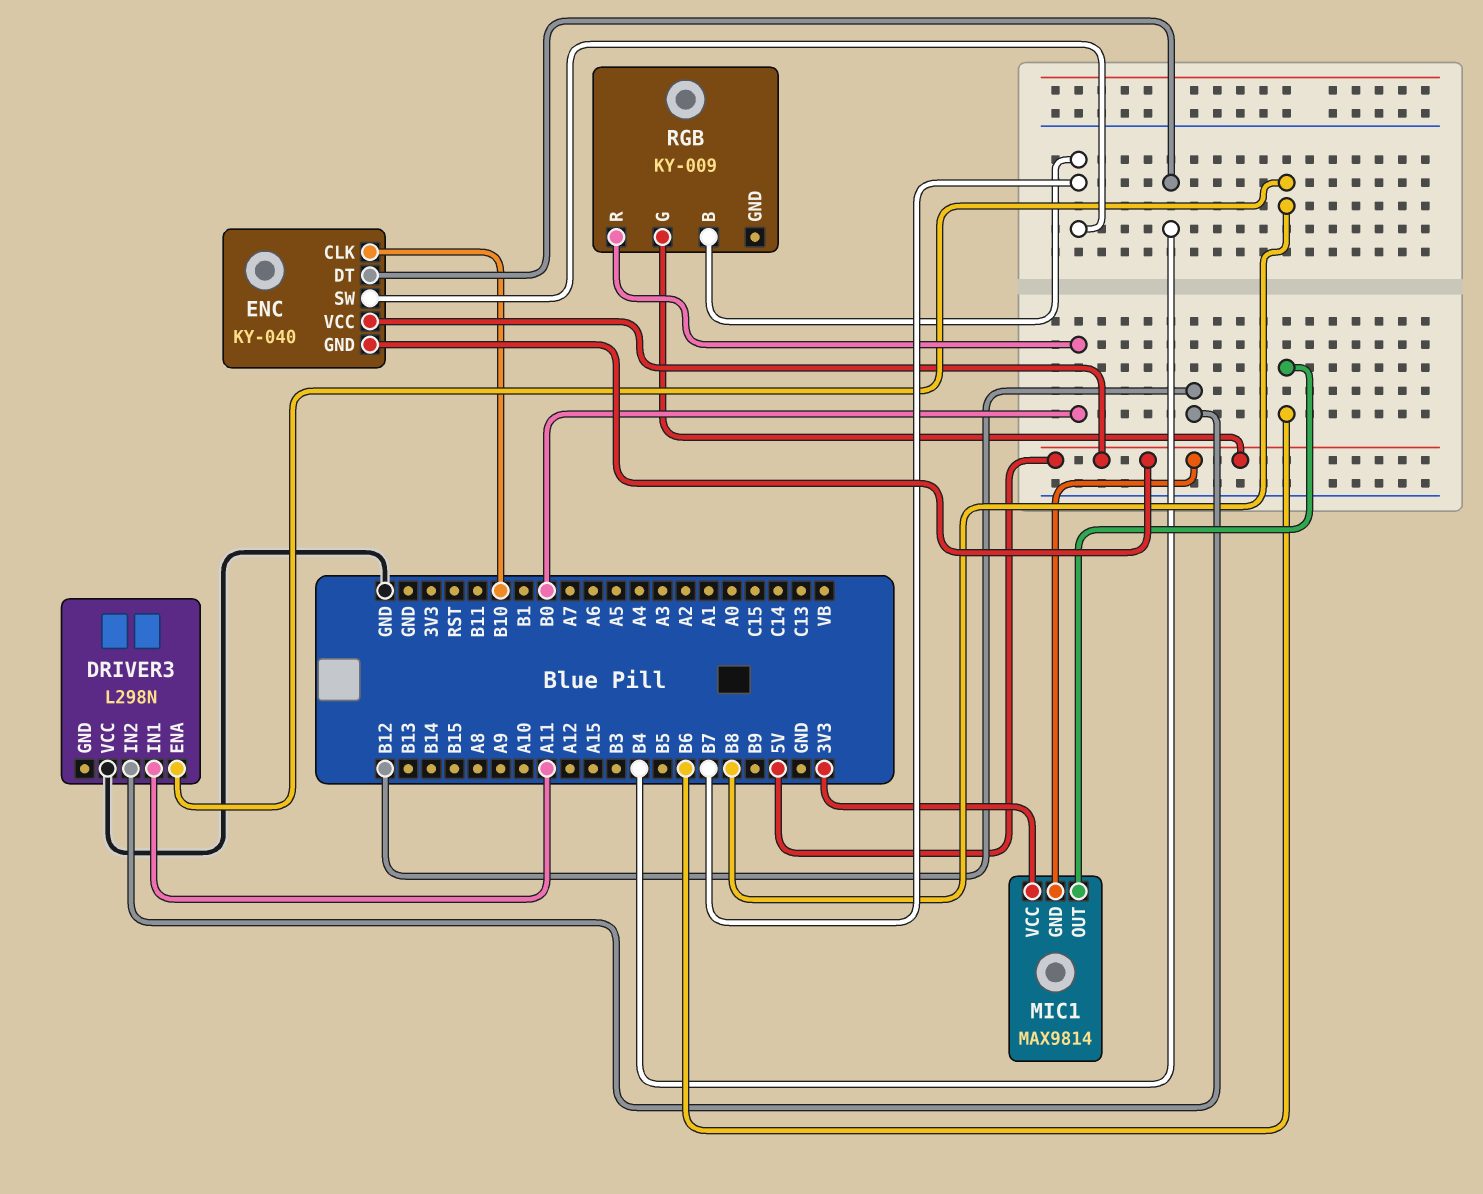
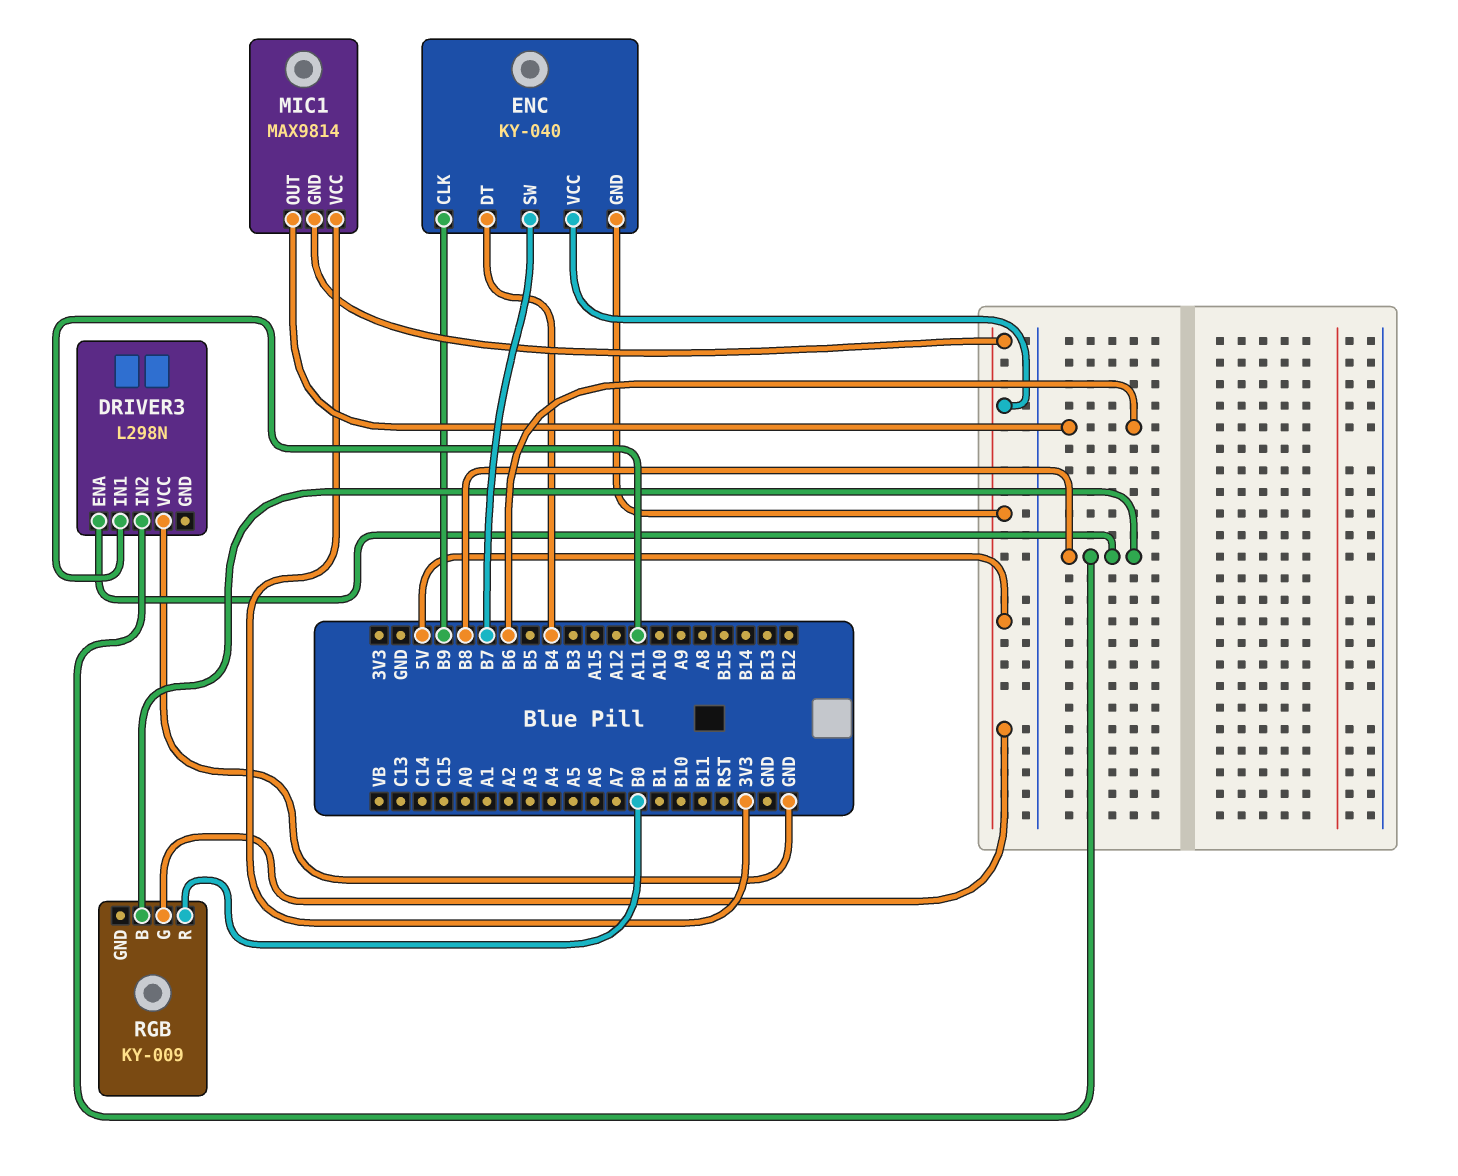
DRIVER3 pin IN2: B12 -> B8
ENC pin CLK: B10 -> B9
RGB pin B: B7 -> B8

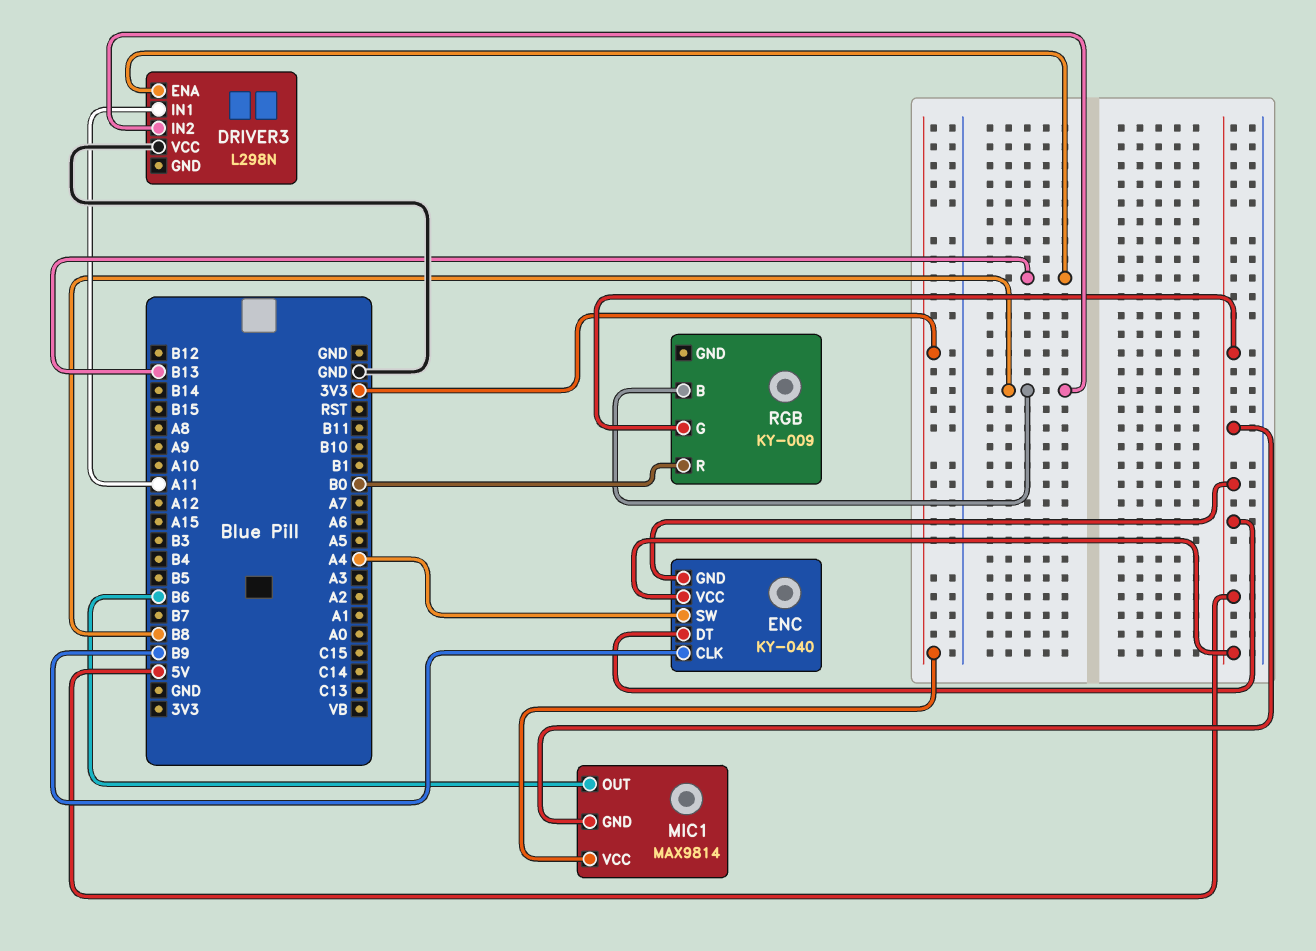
DRIVER3 pin ENA: B8 -> B13
ENC pin DT: B4 -> 5V
ENC pin SW: B7 -> A4

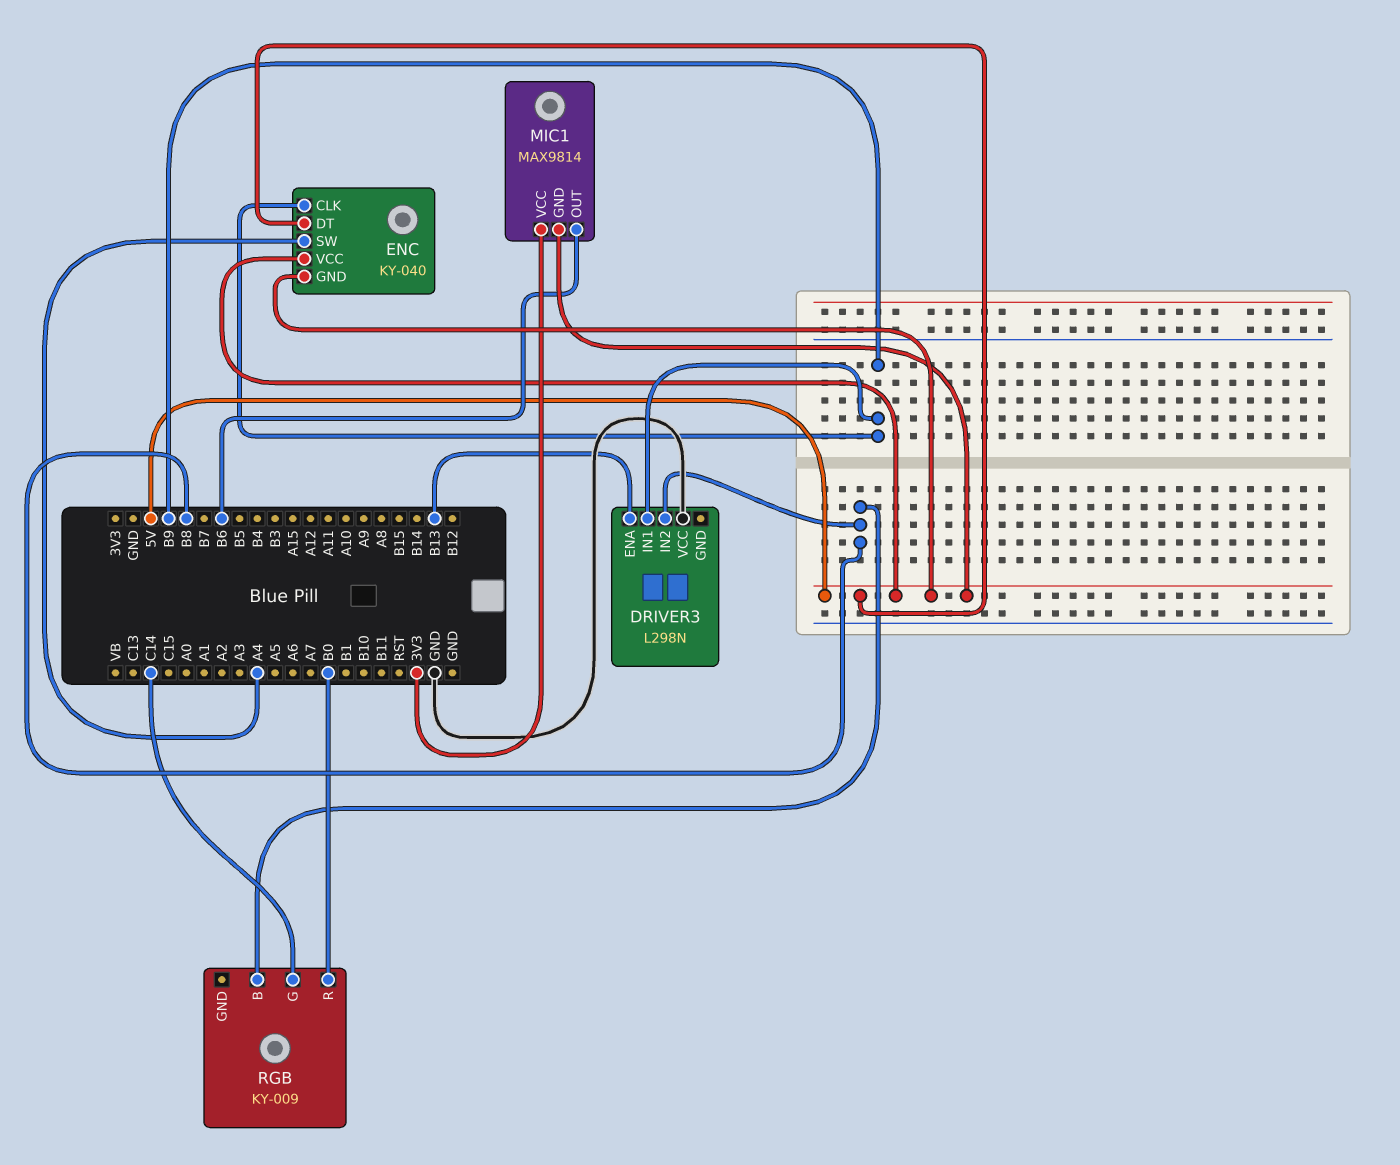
DRIVER3 pin IN1: A11 -> B9
RGB pin G: 5V -> C14

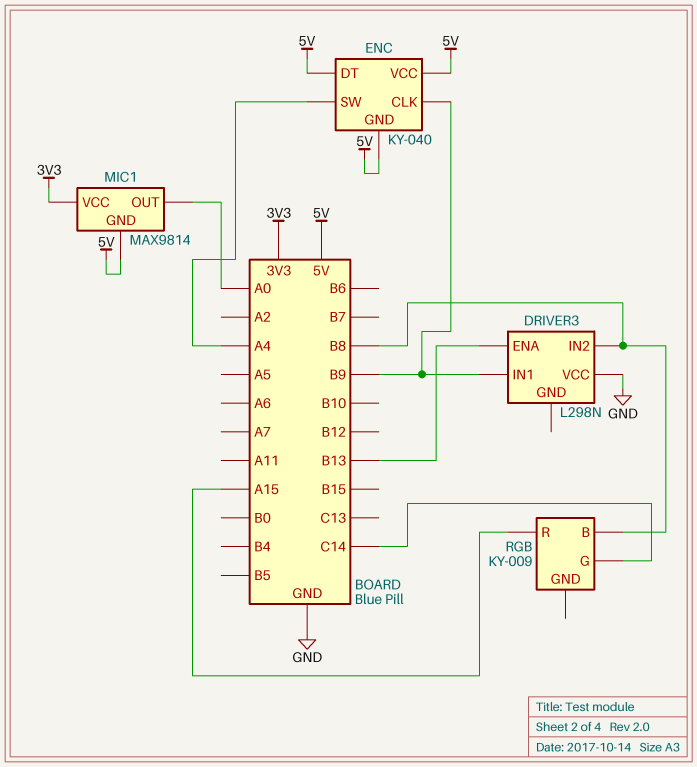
MIC1 pin OUT: B6 -> A0
RGB pin R: B0 -> A15

